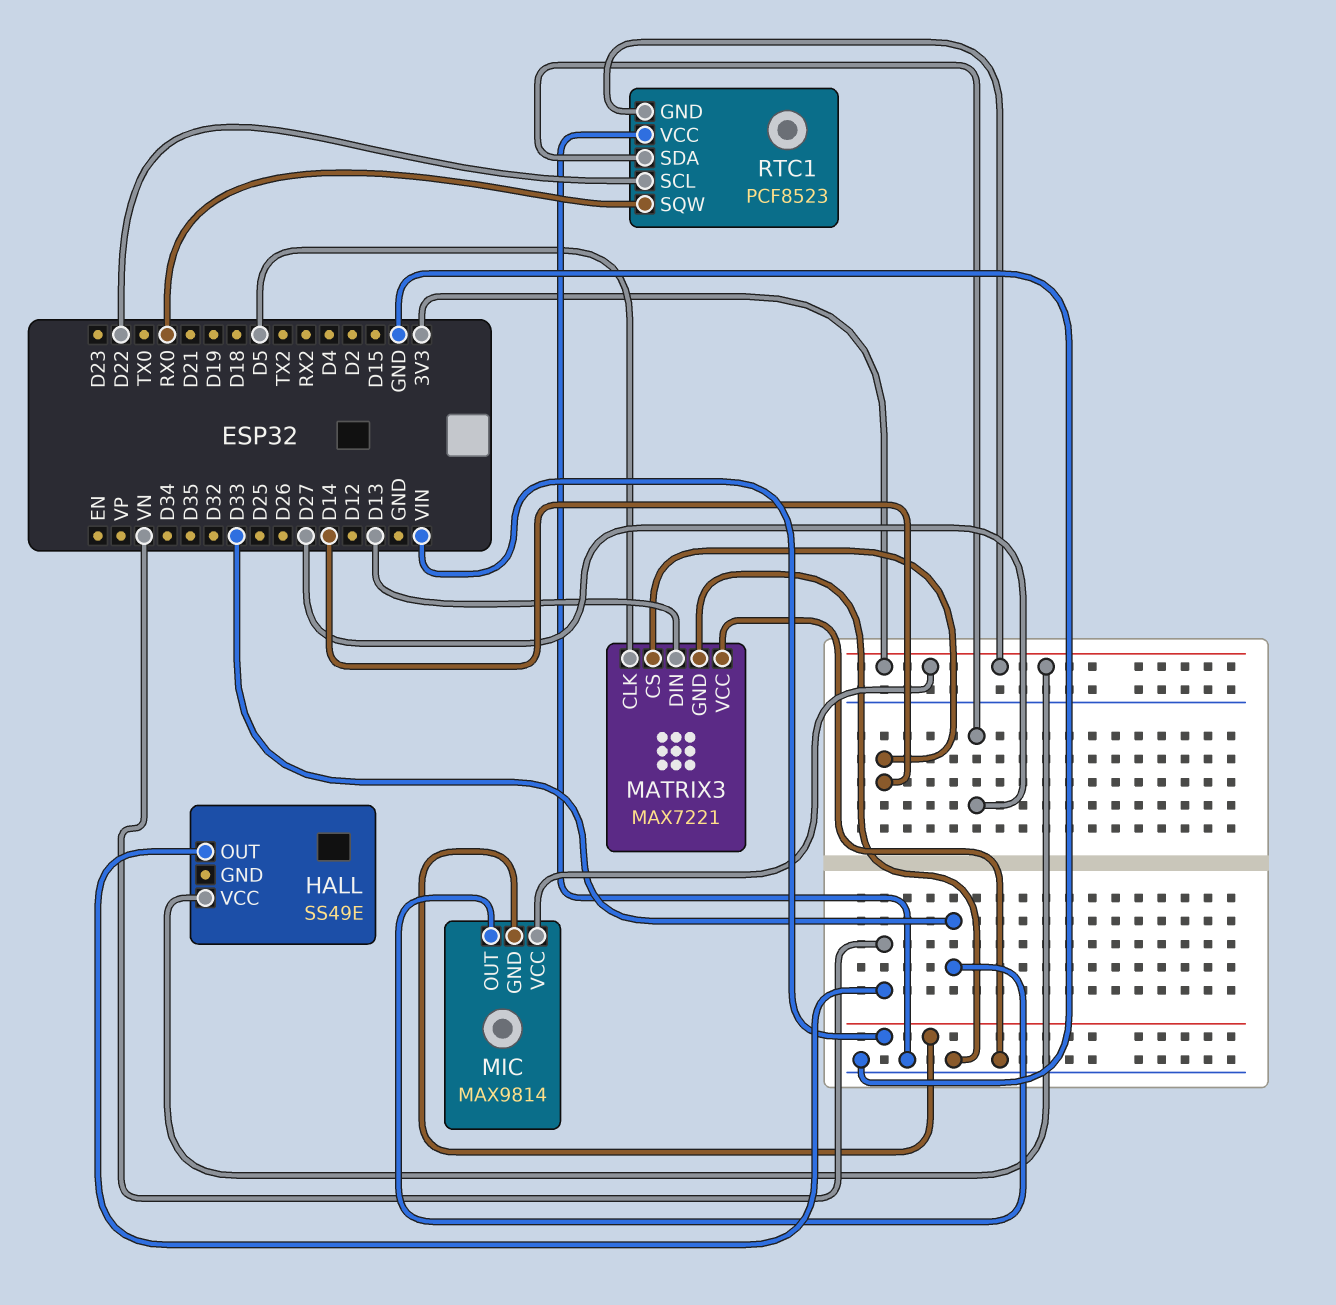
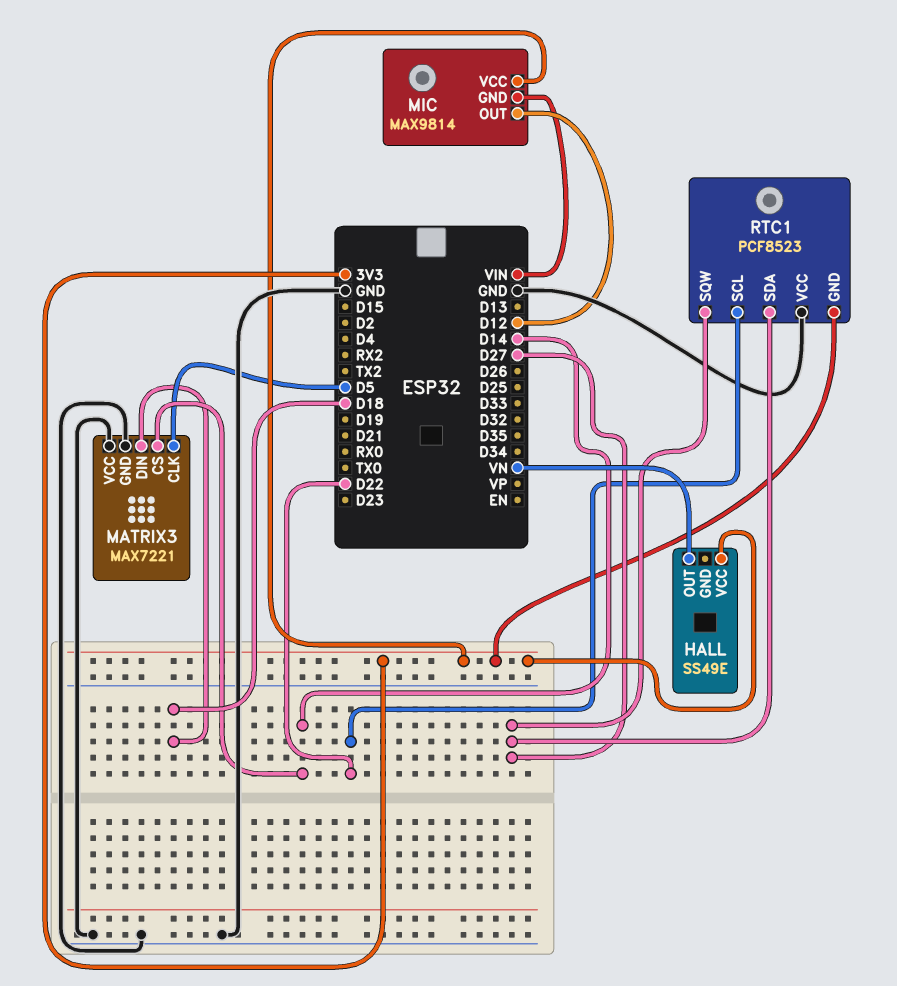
MATRIX3 pin DIN: D13 -> D18
MIC pin OUT: D33 -> D12
RTC1 pin SQW: RX0 -> D27

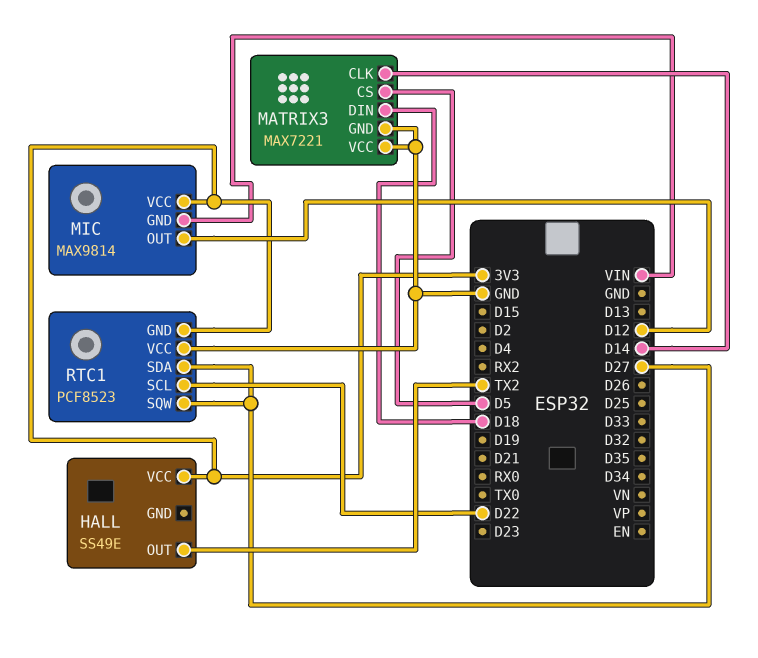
HALL pin OUT: VN -> TX2
MATRIX3 pin CLK: D5 -> D14
MATRIX3 pin CS: D14 -> D5

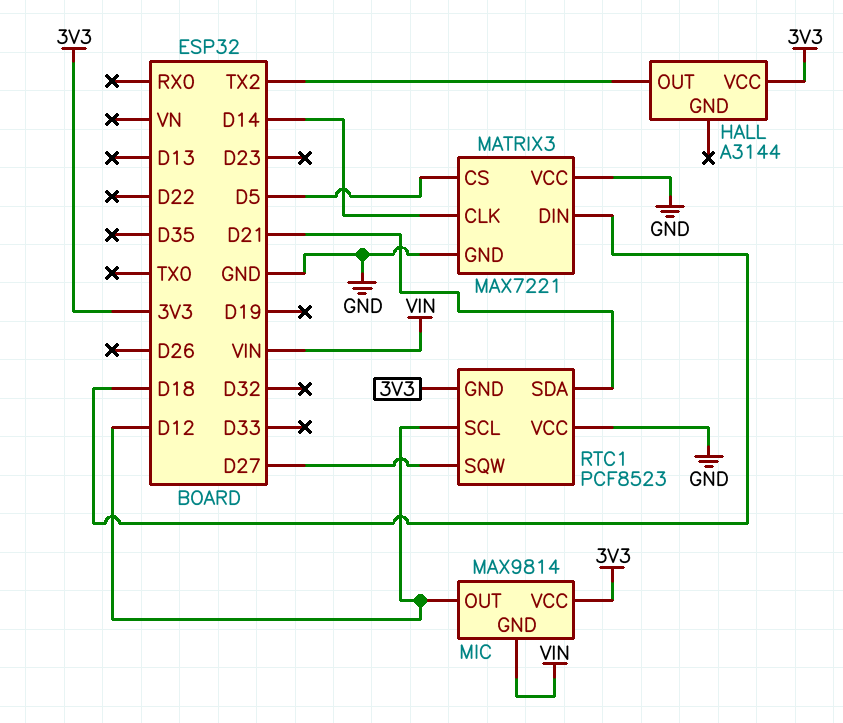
HALL: SS49E -> A3144
RTC1 pin SCL: D22 -> D12
RTC1 pin SDA: D27 -> D21

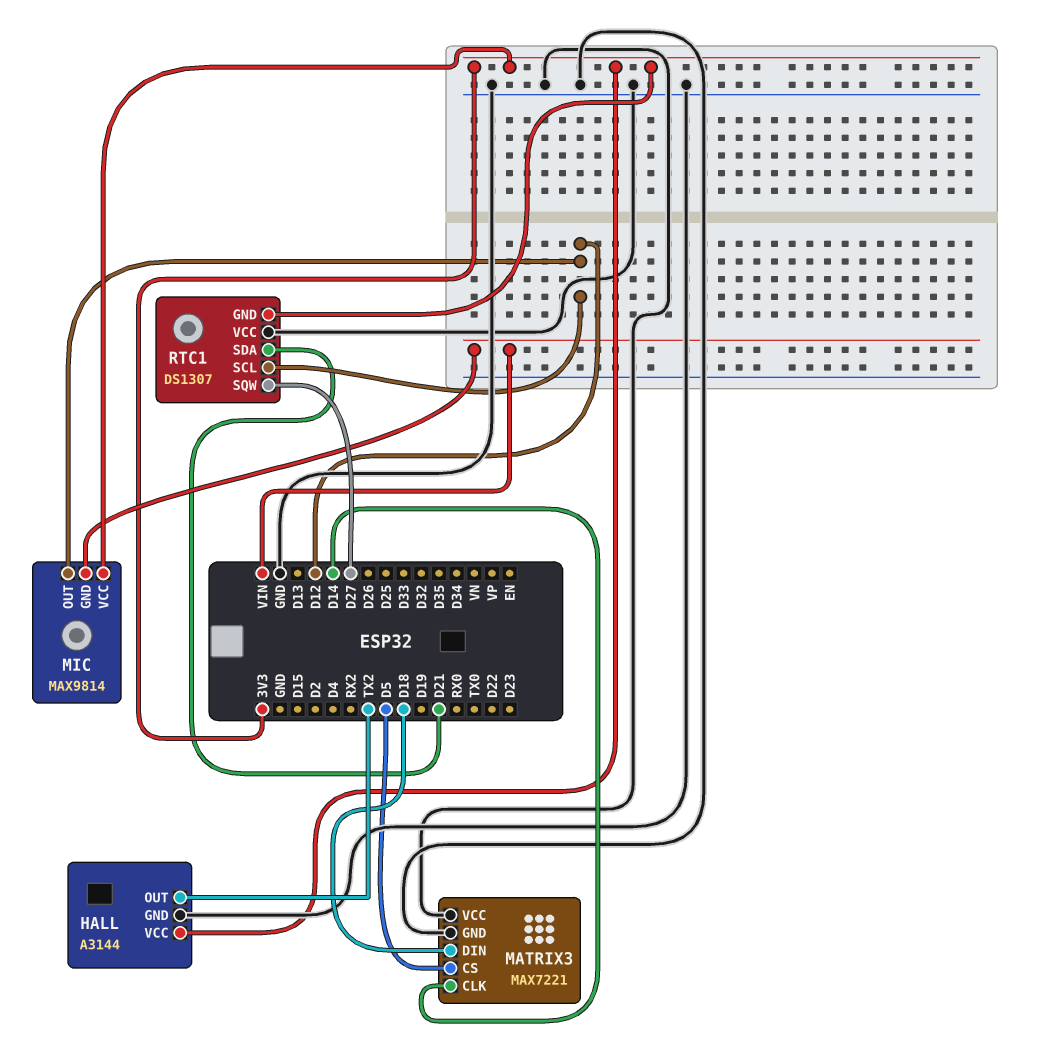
HALL pin GND: none -> GND
RTC1: PCF8523 -> DS1307

